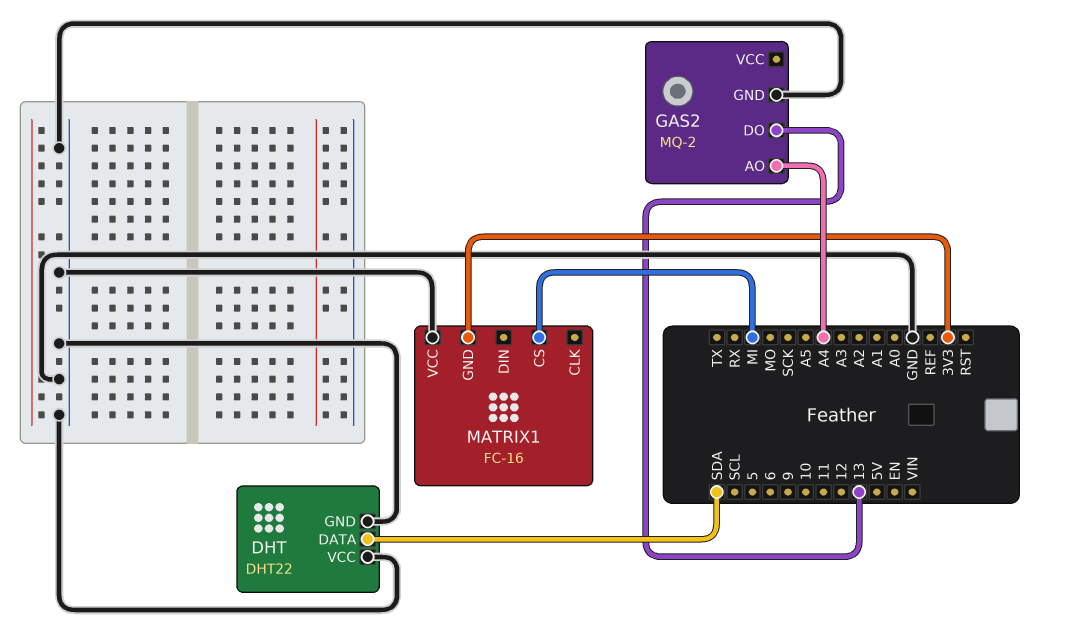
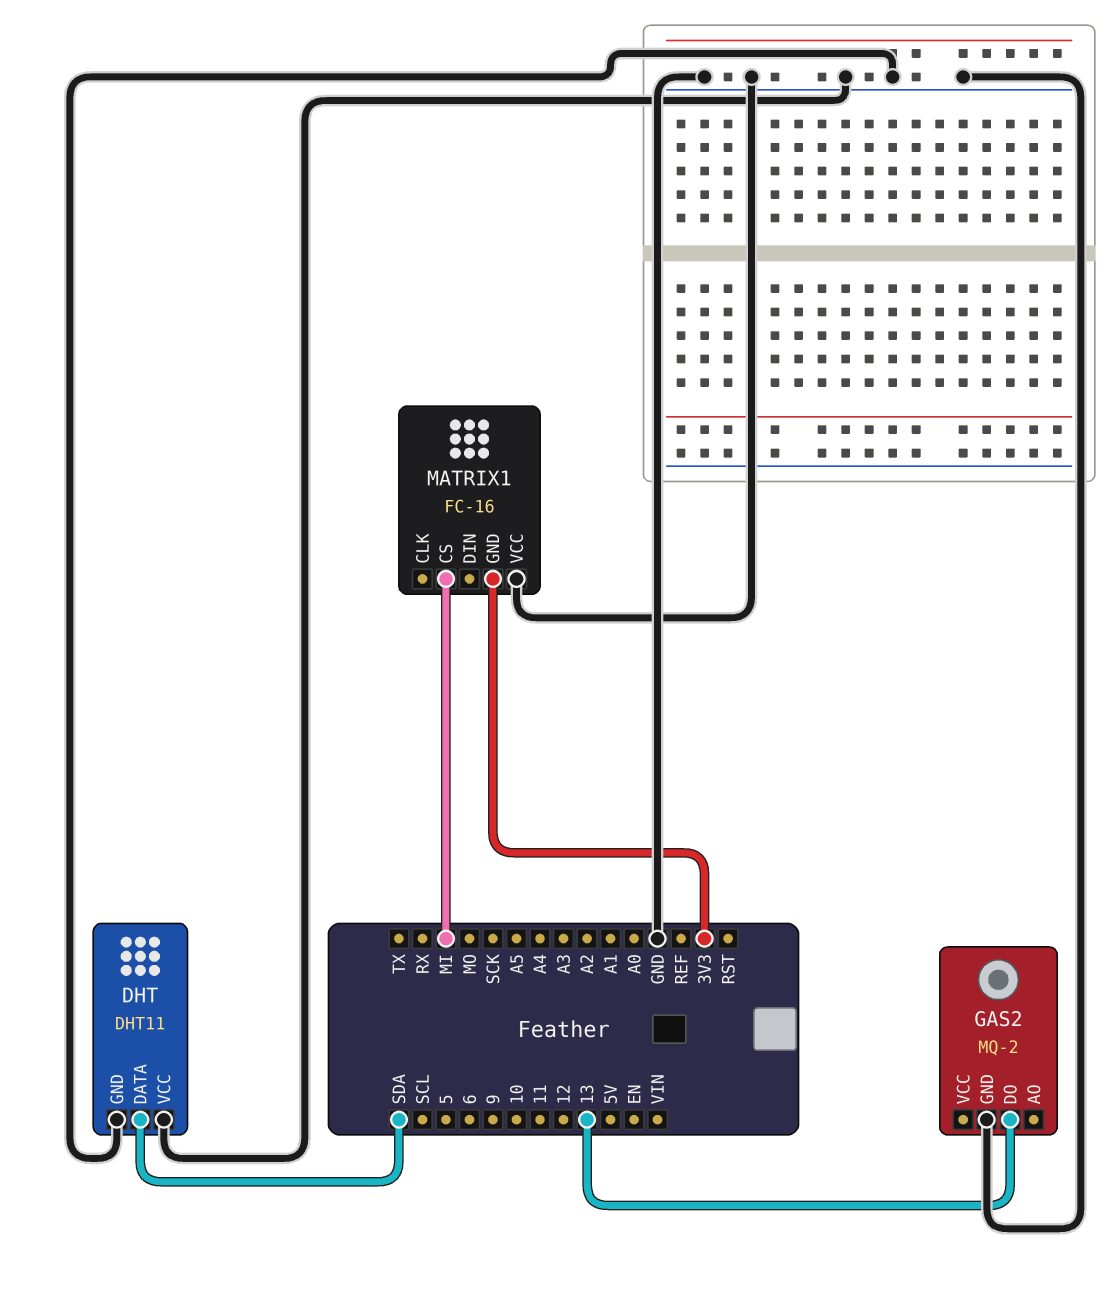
DHT: DHT22 -> DHT11
GAS2 pin AO: A4 -> none

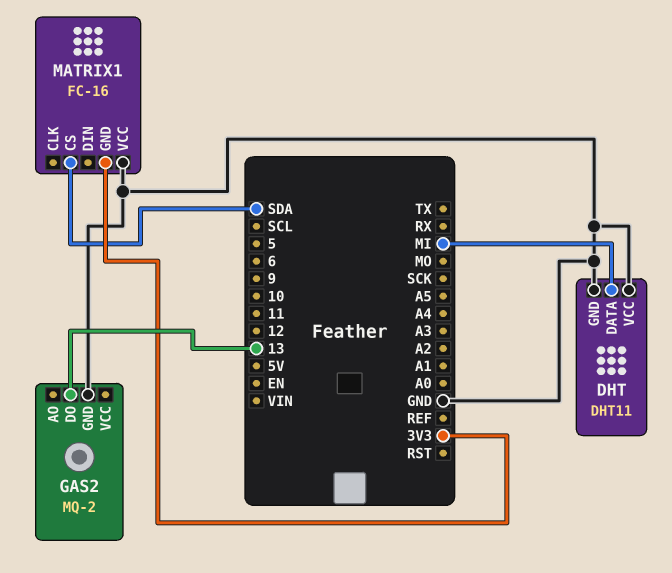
DHT pin DATA: SDA -> MI
MATRIX1 pin CS: MI -> SDA

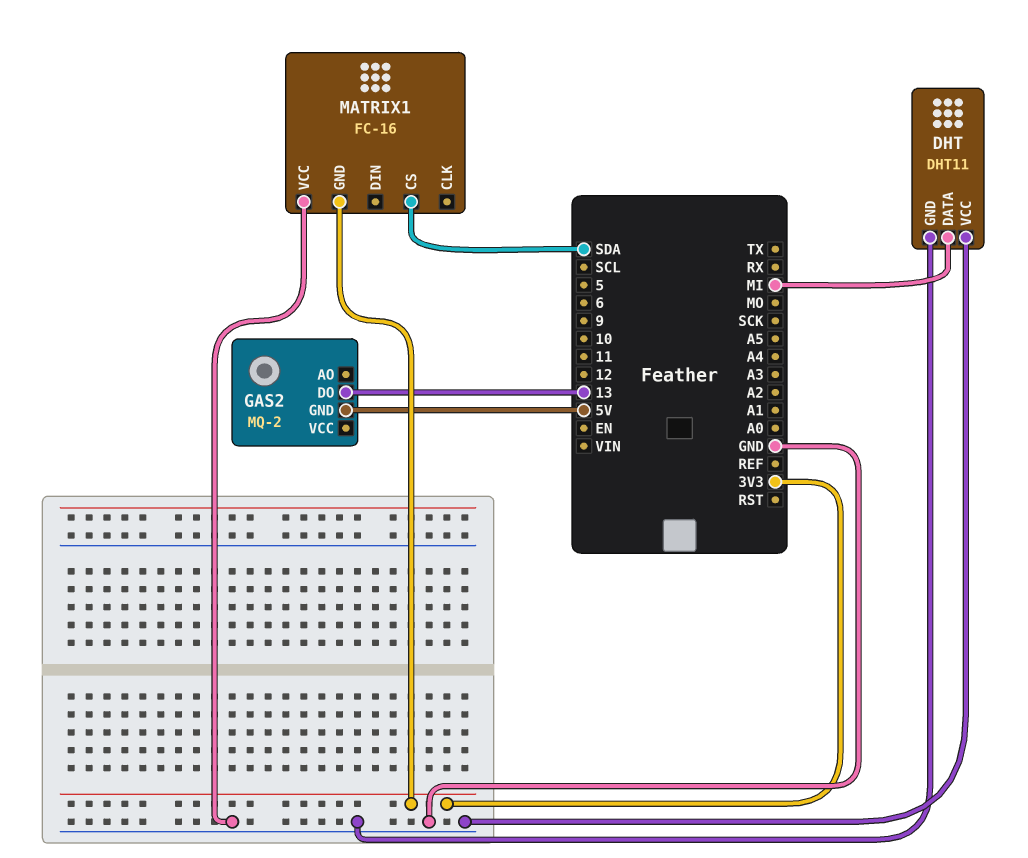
GAS2 pin GND: GND -> 5V

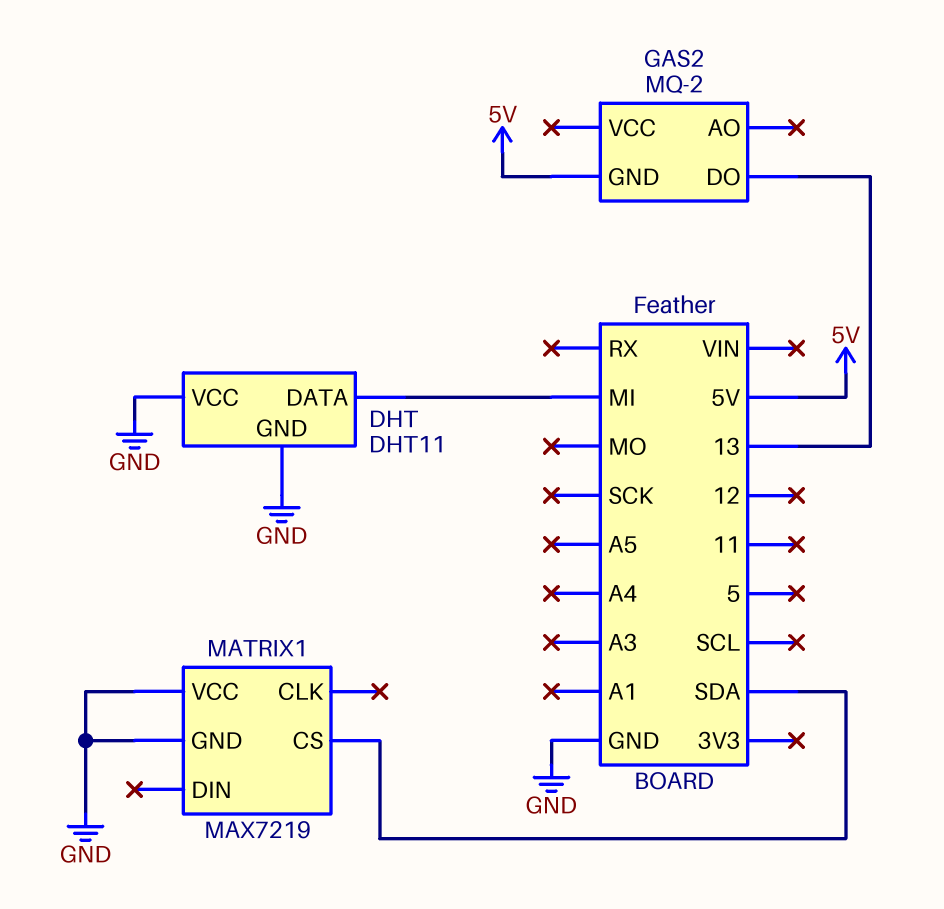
MATRIX1: FC-16 -> MAX7219
MATRIX1 pin GND: 3V3 -> GND

